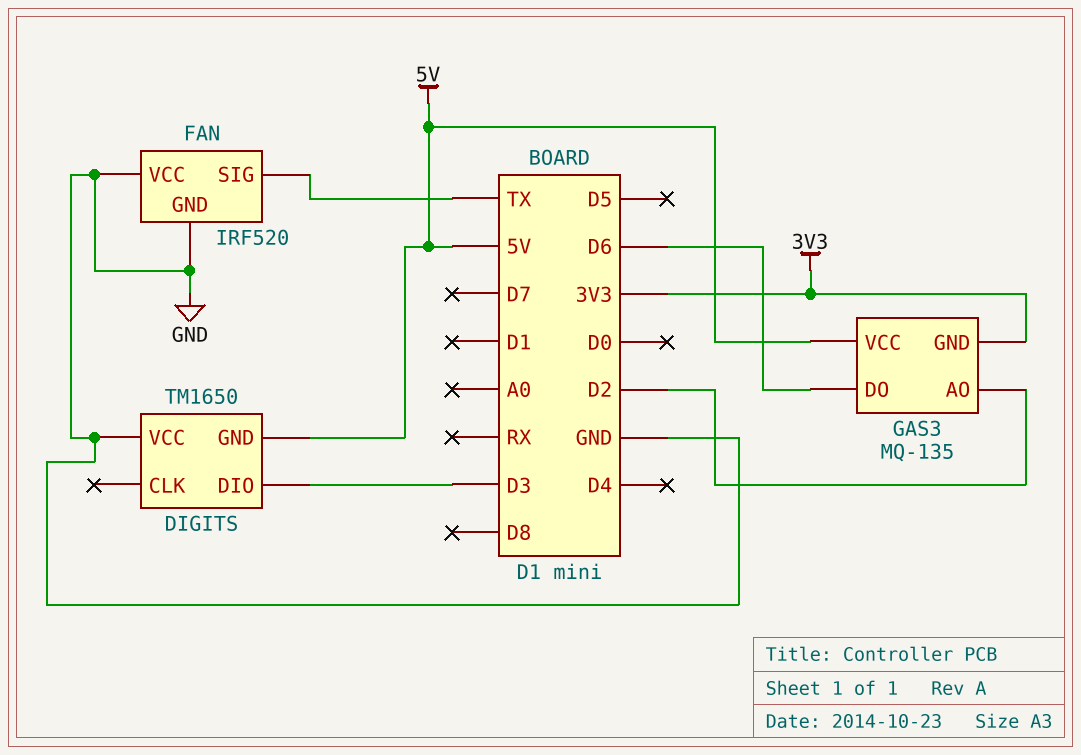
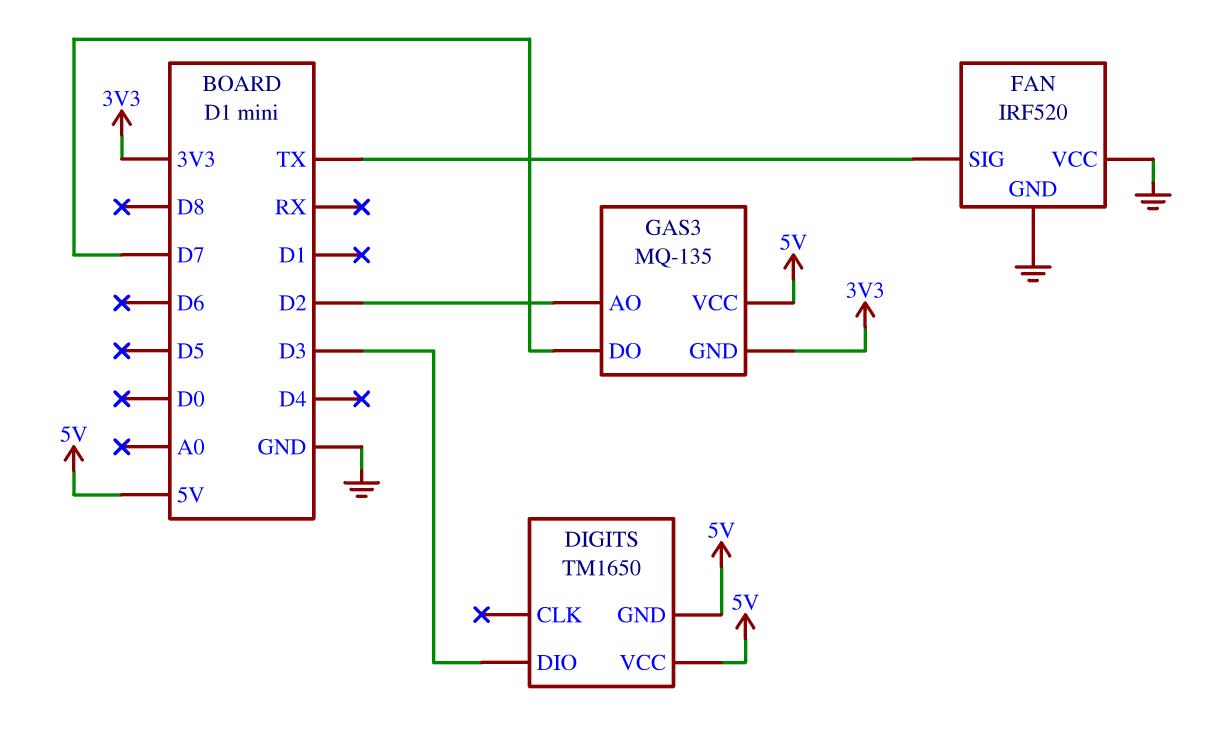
DIGITS pin VCC: GND -> 5V
GAS3 pin DO: D6 -> D7

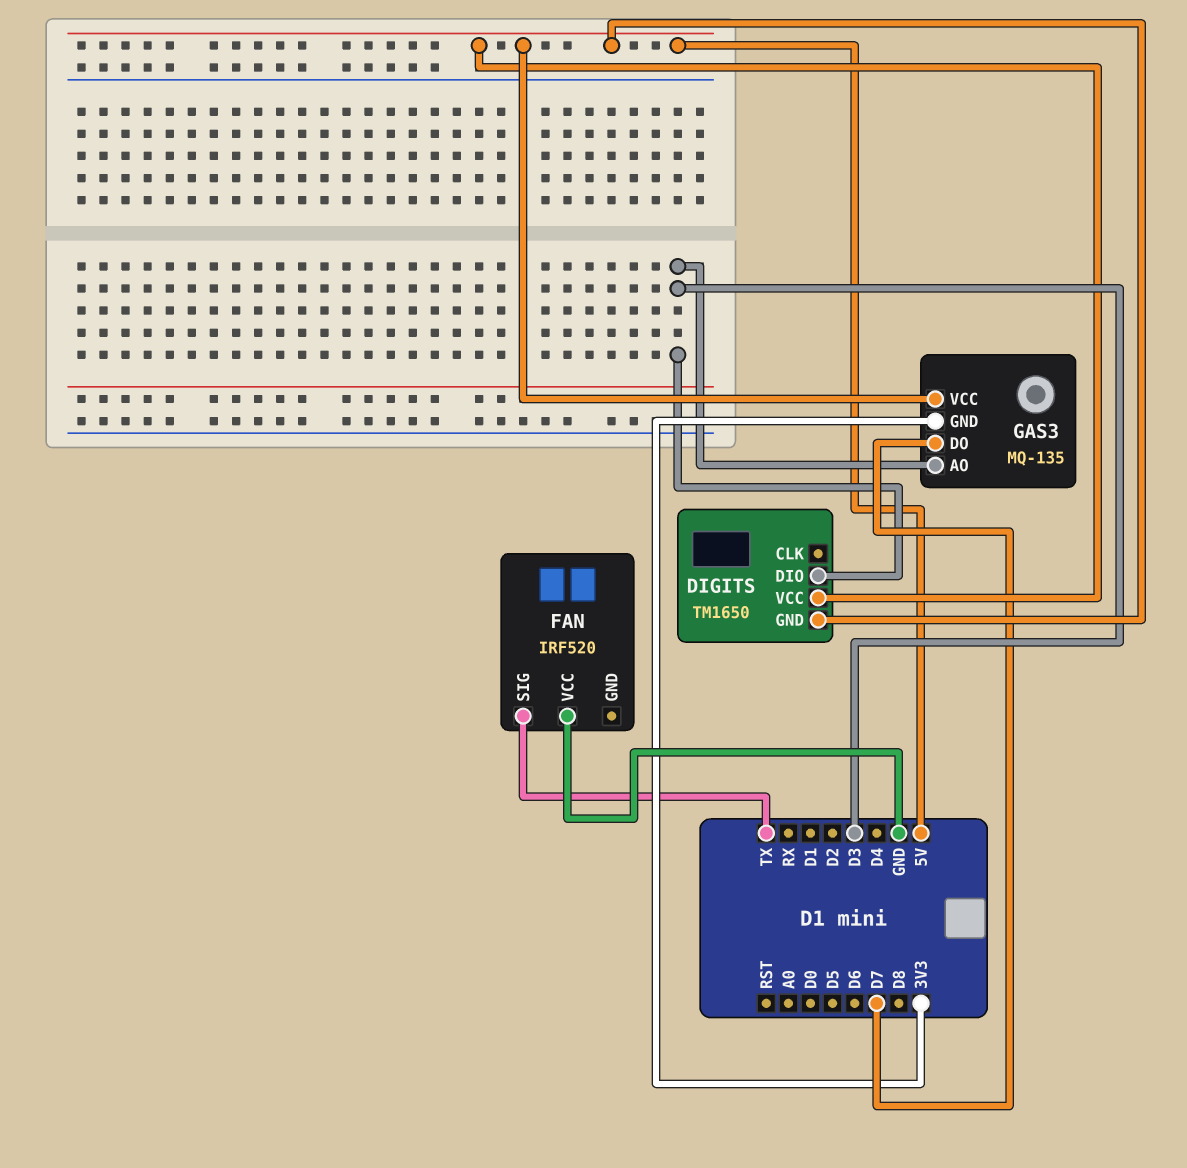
FAN pin GND: GND -> none
GAS3 pin AO: D2 -> D3

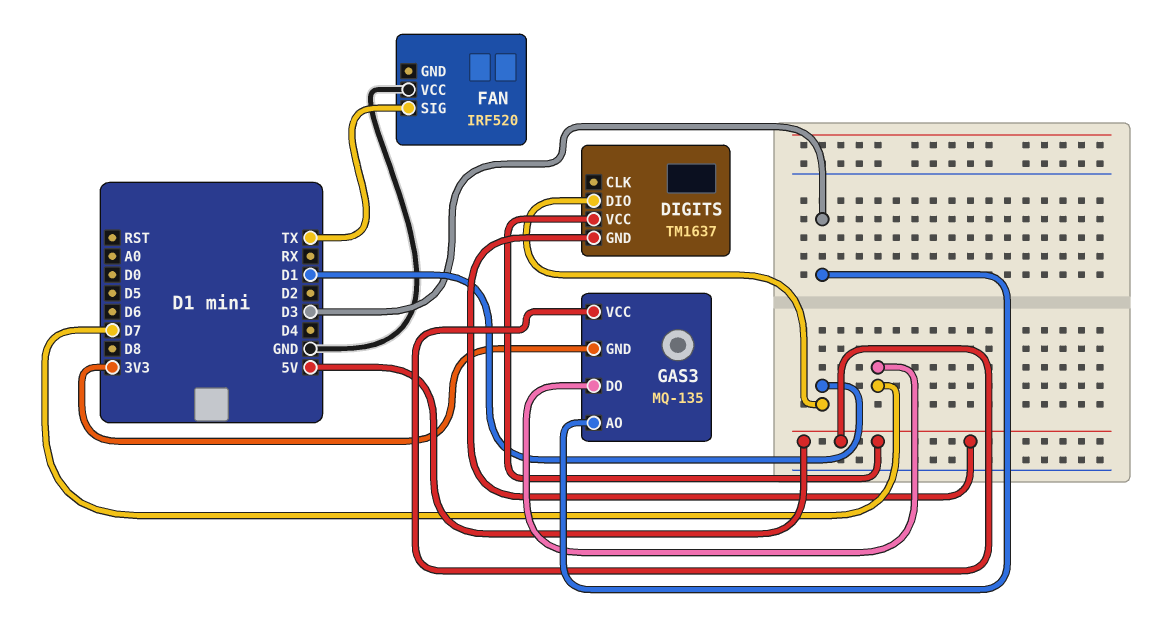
DIGITS: TM1650 -> TM1637
DIGITS pin DIO: D3 -> D1

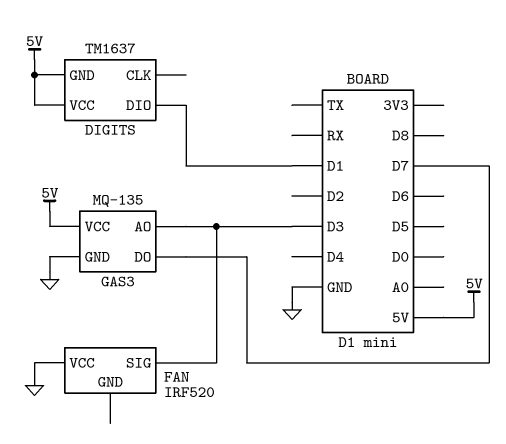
FAN pin SIG: TX -> D3
GAS3 pin GND: 3V3 -> GND

